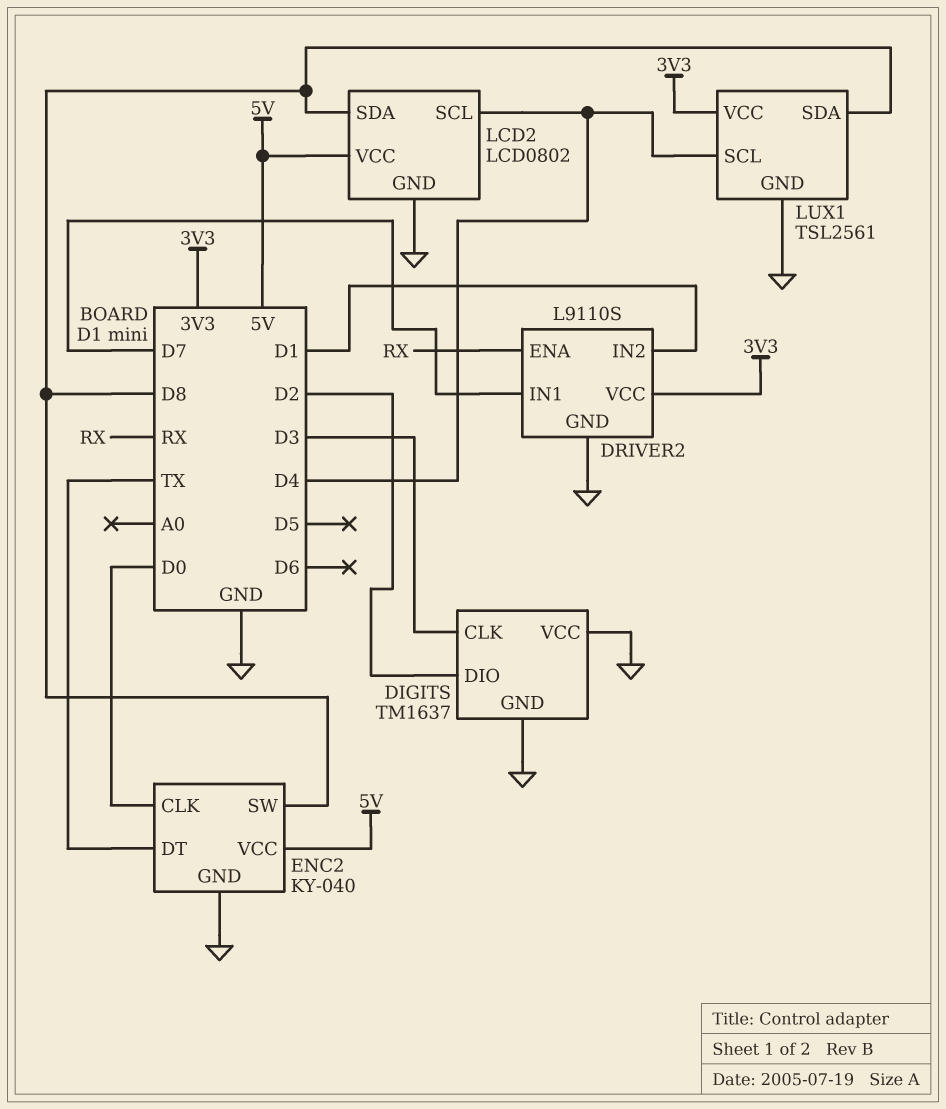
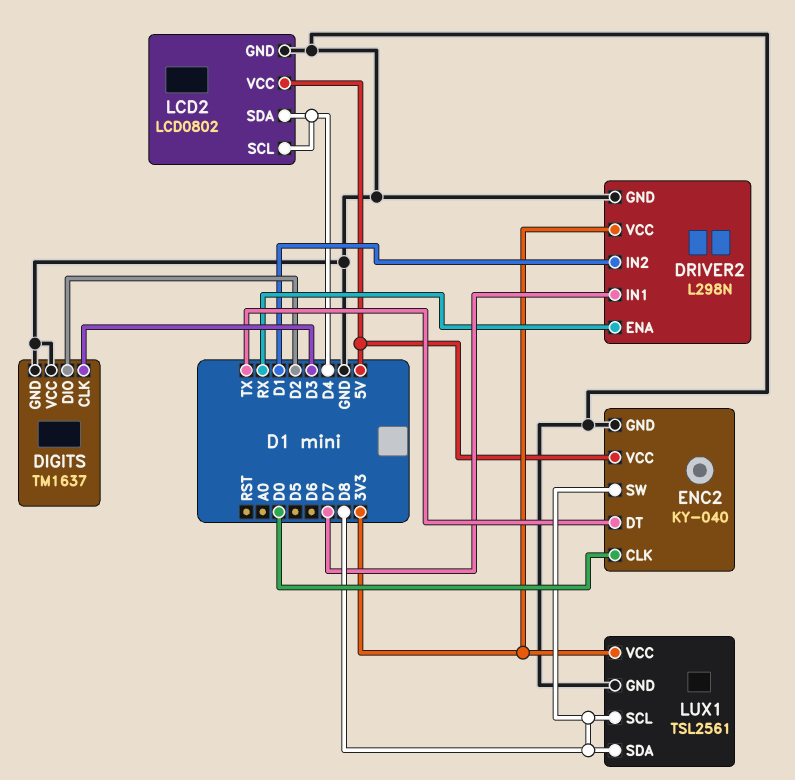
DRIVER2: L9110S -> L298N
LCD2 pin SDA: D8 -> D4
LUX1 pin SCL: D4 -> D8

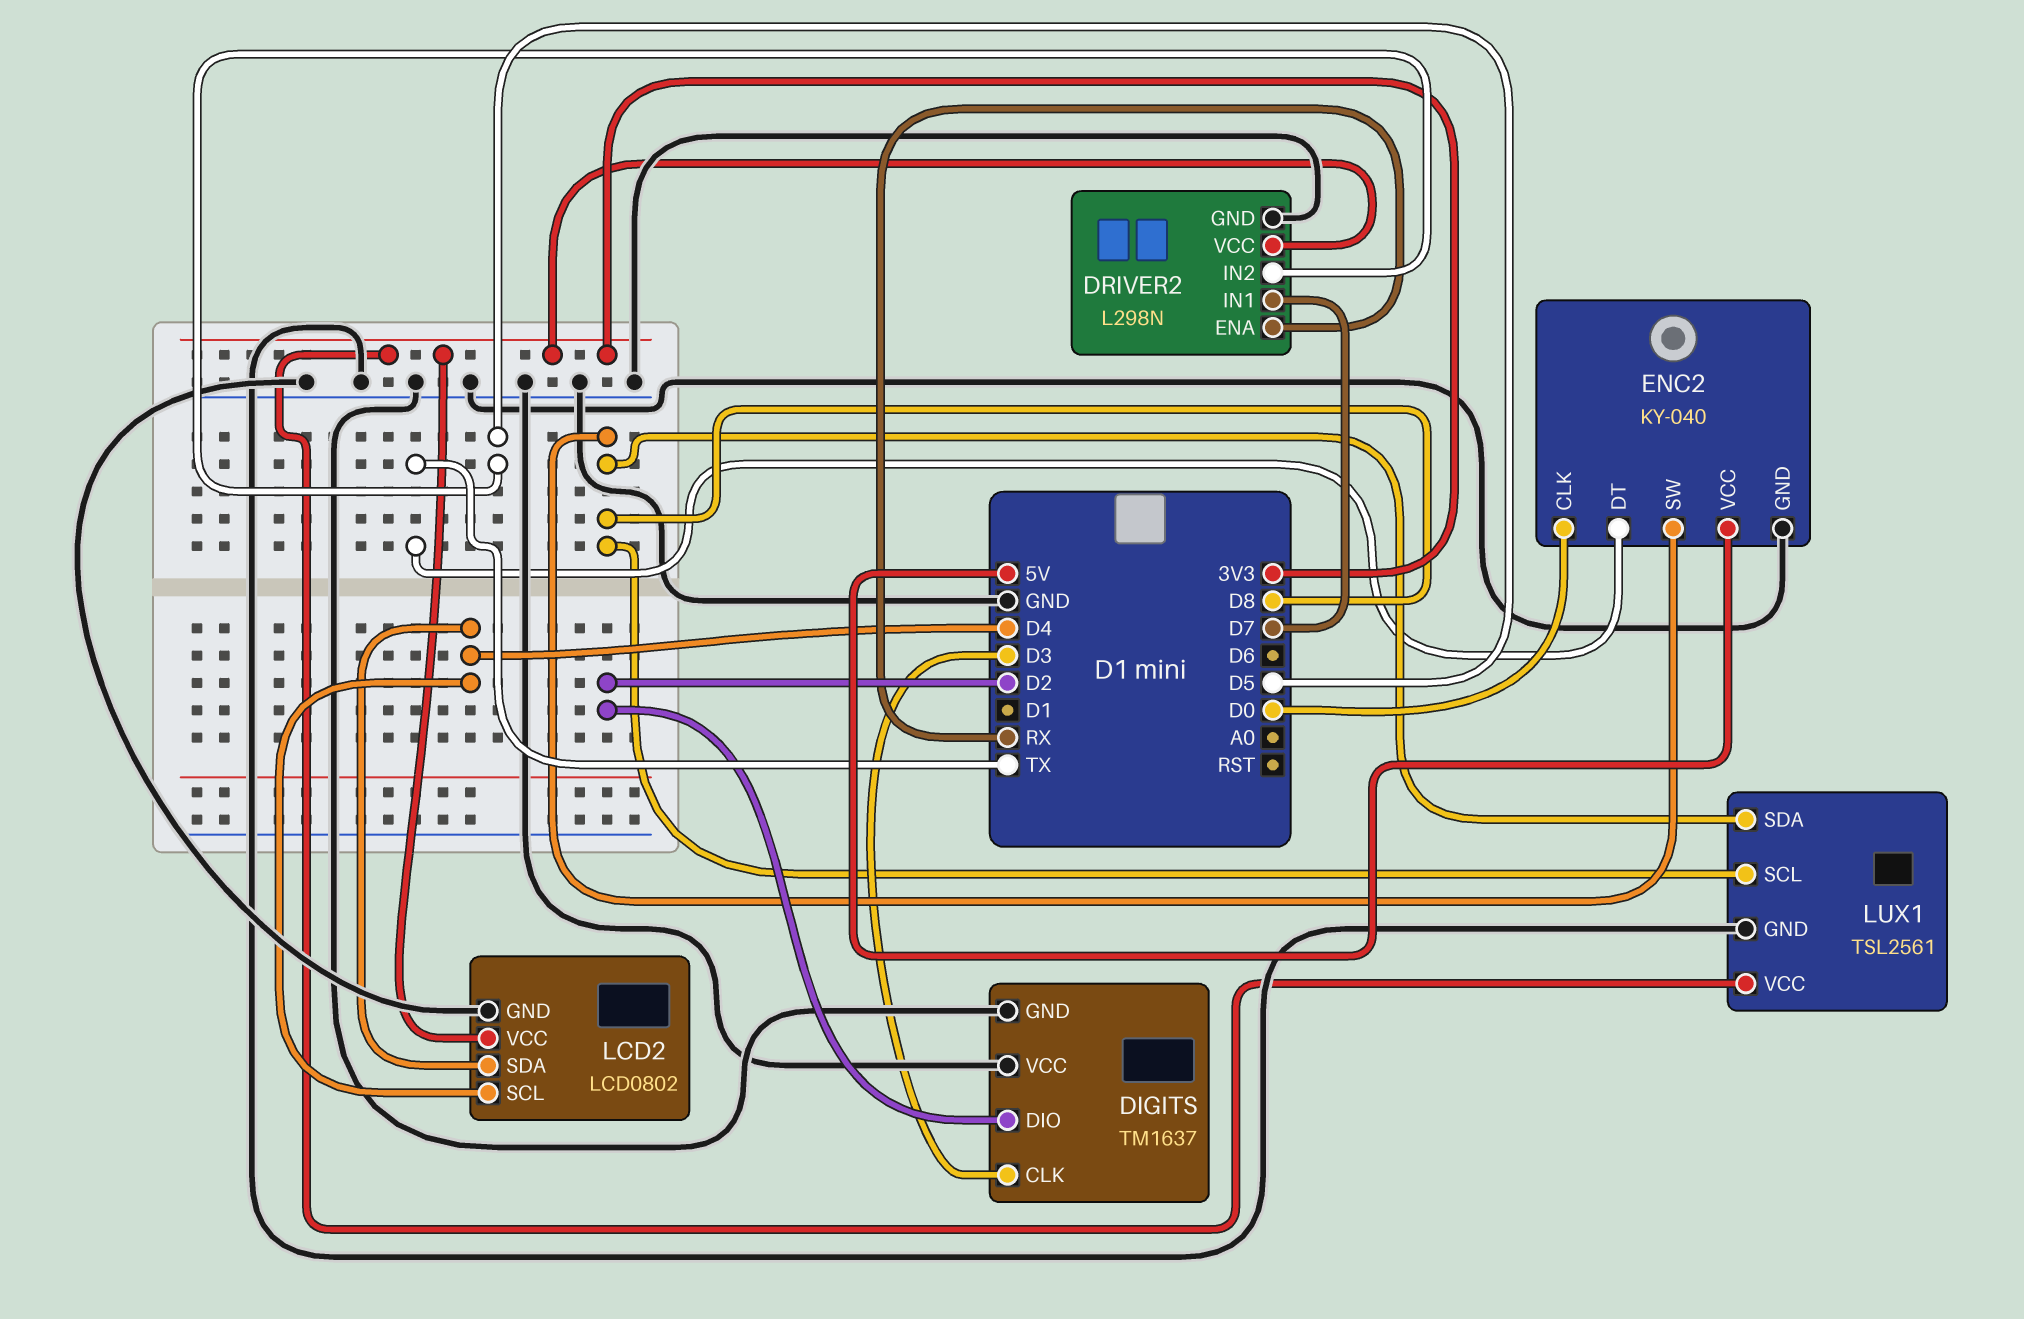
DRIVER2 pin IN2: D1 -> D5
LCD2 pin VCC: 5V -> 3V3

